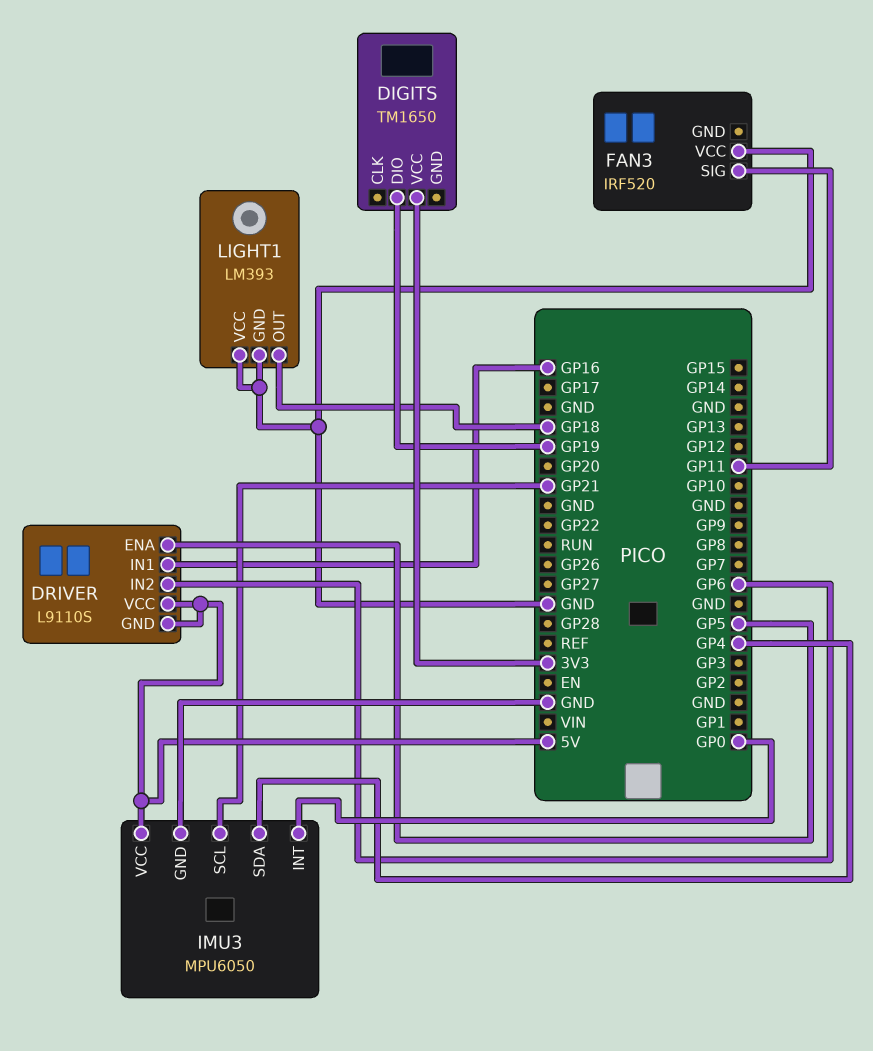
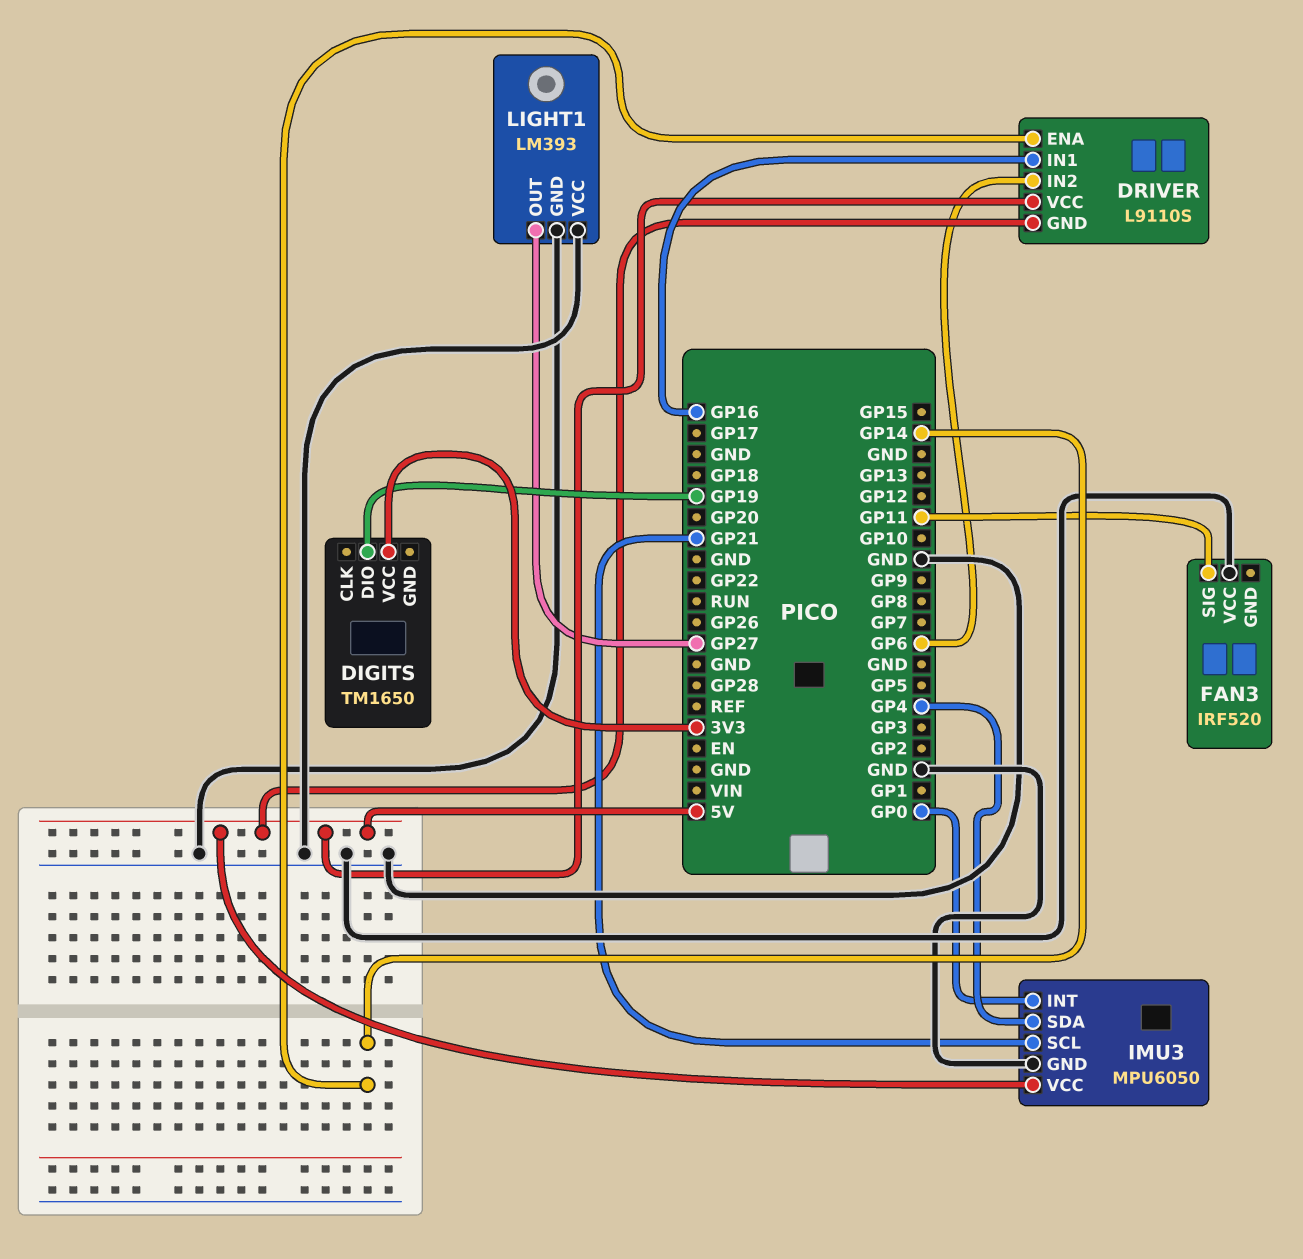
DRIVER pin ENA: GP5 -> GP14
LIGHT1 pin OUT: GP18 -> GP27

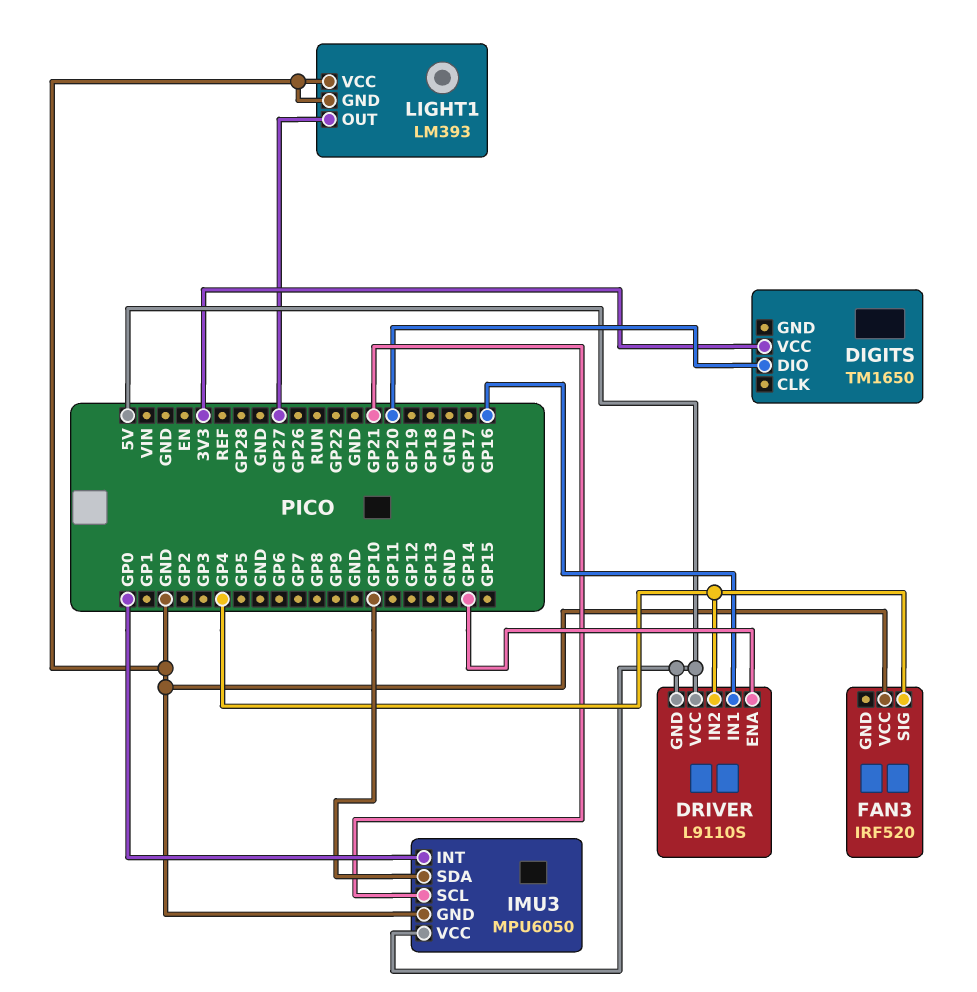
DIGITS pin DIO: GP19 -> GP20
DRIVER pin IN2: GP6 -> GP4
FAN3 pin SIG: GP11 -> GP4
IMU3 pin SDA: GP4 -> GP10

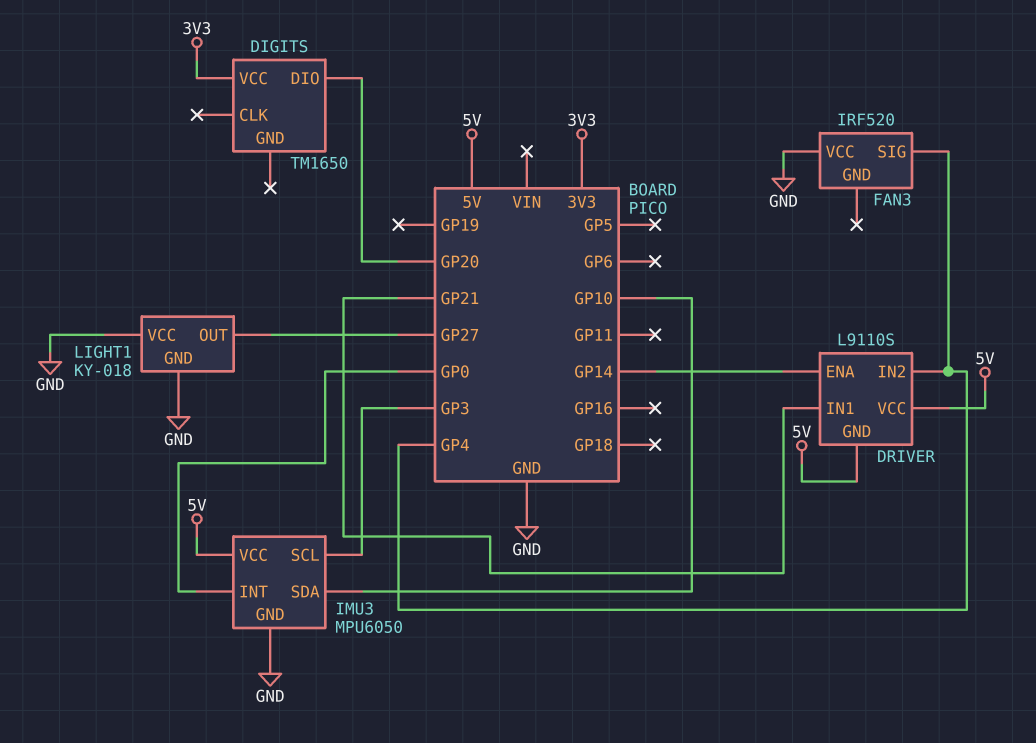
DRIVER pin IN1: GP16 -> GP21
IMU3 pin SCL: GP21 -> GP3
LIGHT1: LM393 -> KY-018

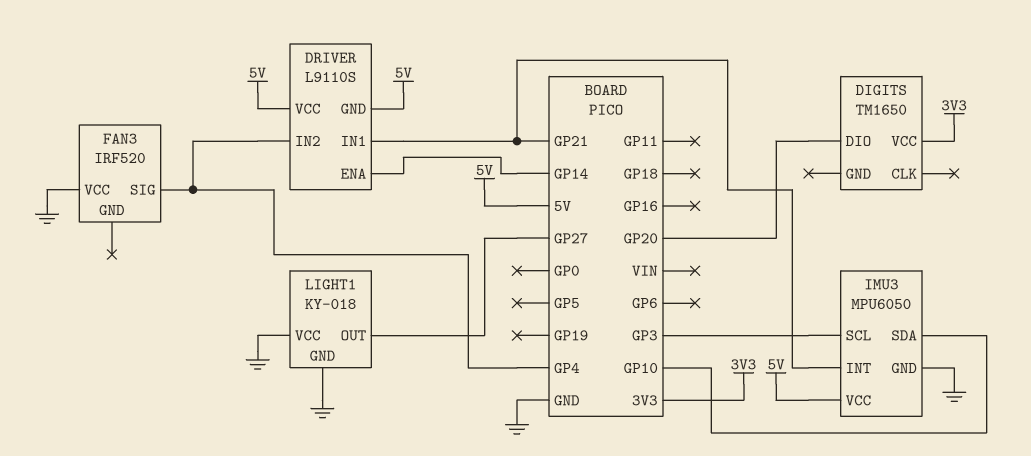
IMU3 pin INT: GP0 -> GP21

